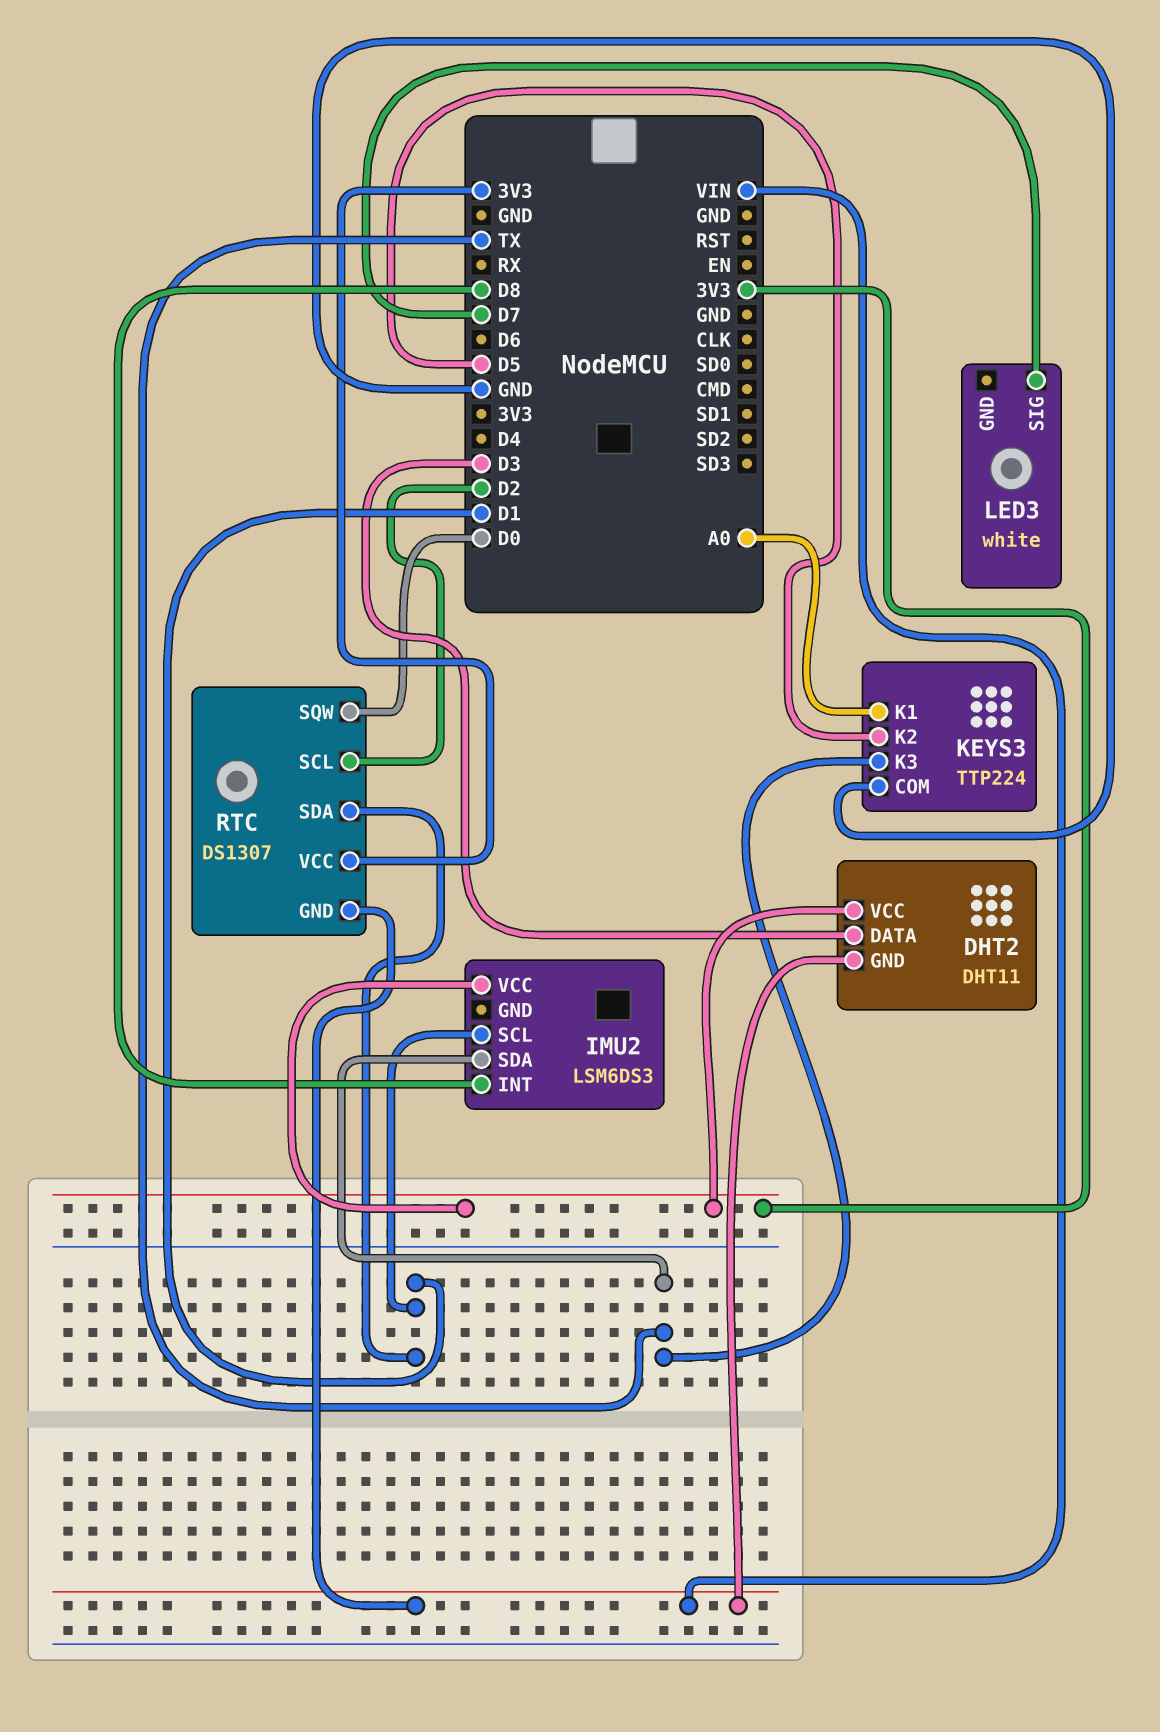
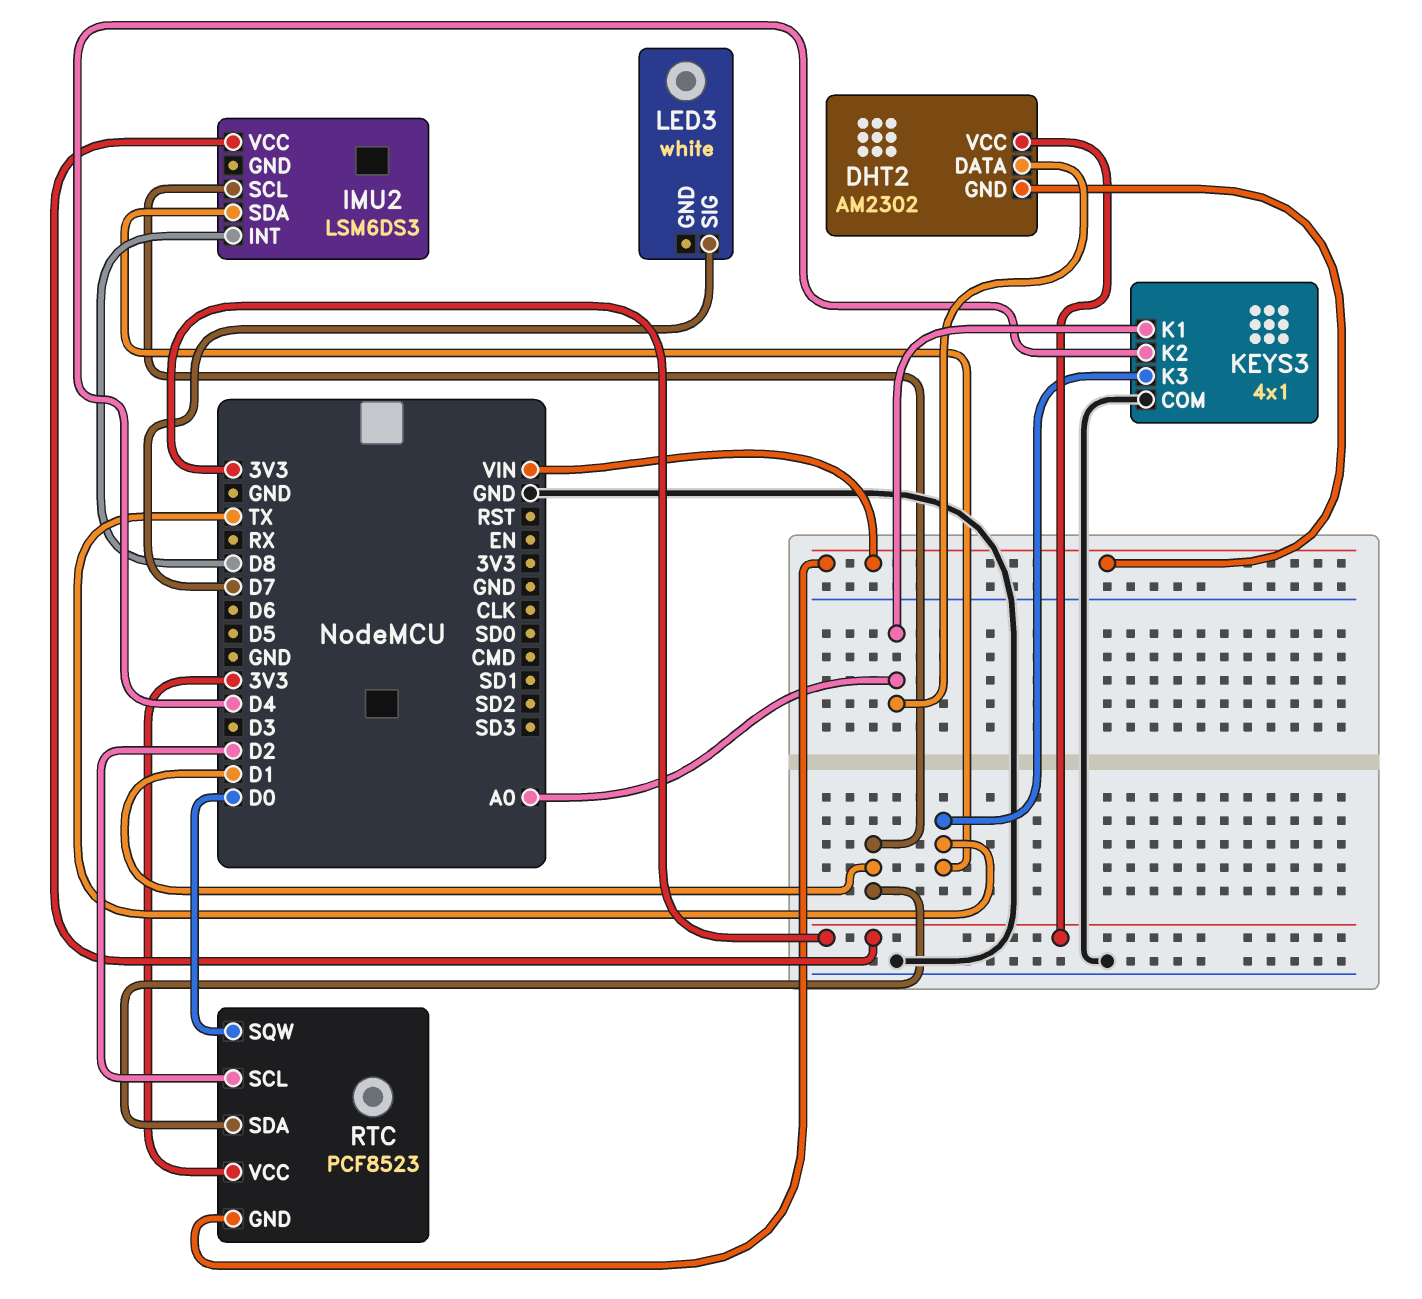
DHT2: DHT11 -> AM2302
DHT2 pin DATA: D3 -> A0
KEYS3: TTP224 -> 4x1
KEYS3 pin K2: D5 -> D4
RTC: DS1307 -> PCF8523

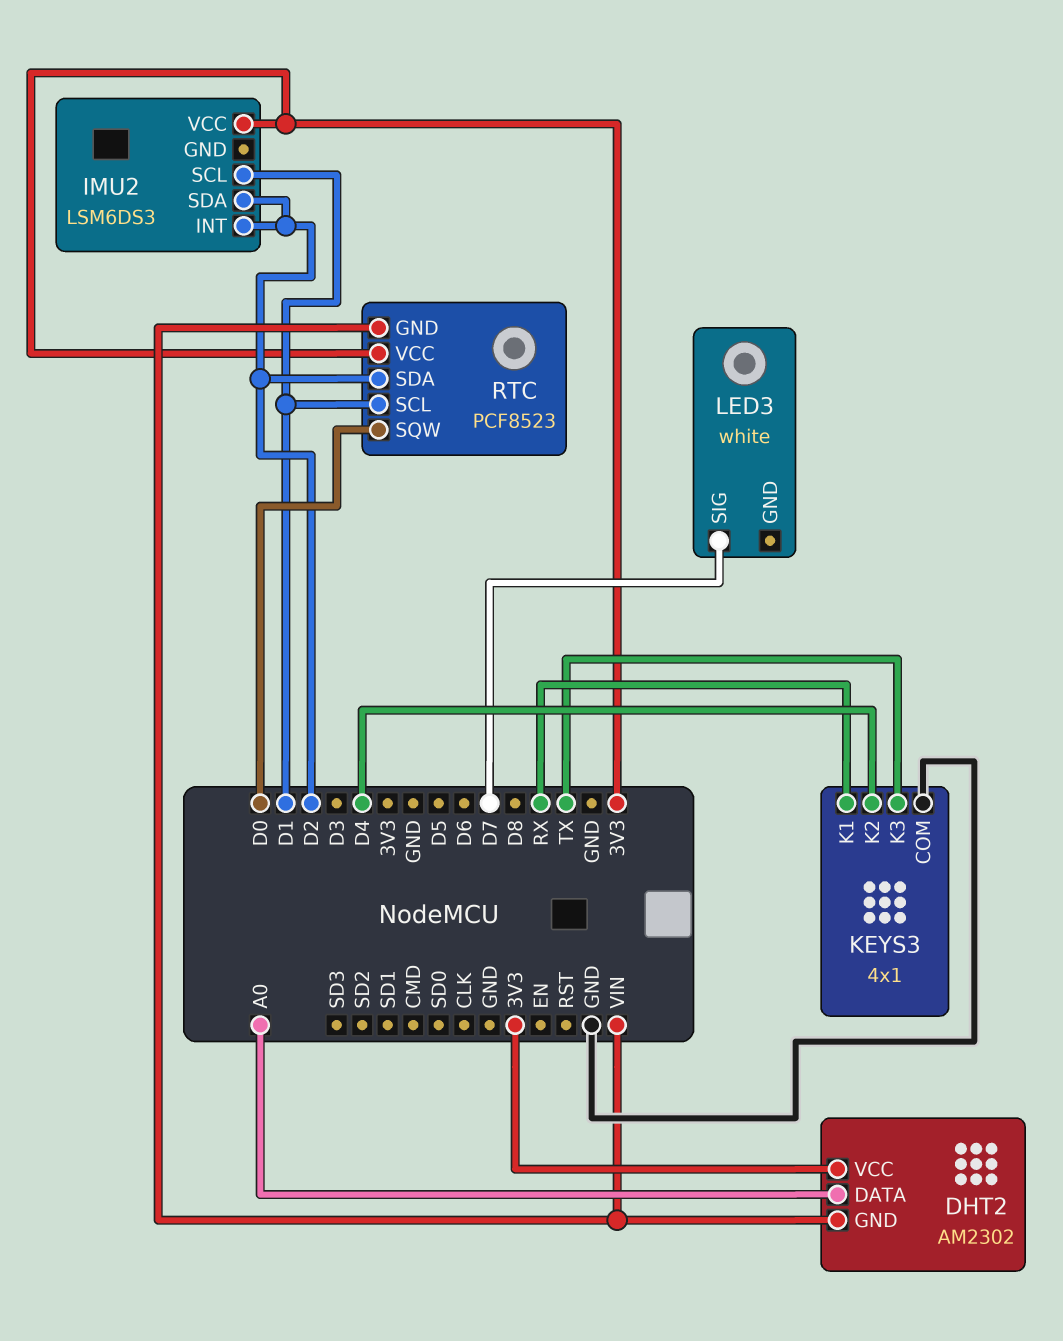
IMU2 pin INT: D8 -> D2
IMU2 pin SDA: TX -> D2
KEYS3 pin K1: A0 -> RX
RTC pin SCL: D2 -> D1
RTC pin SDA: D1 -> D2

